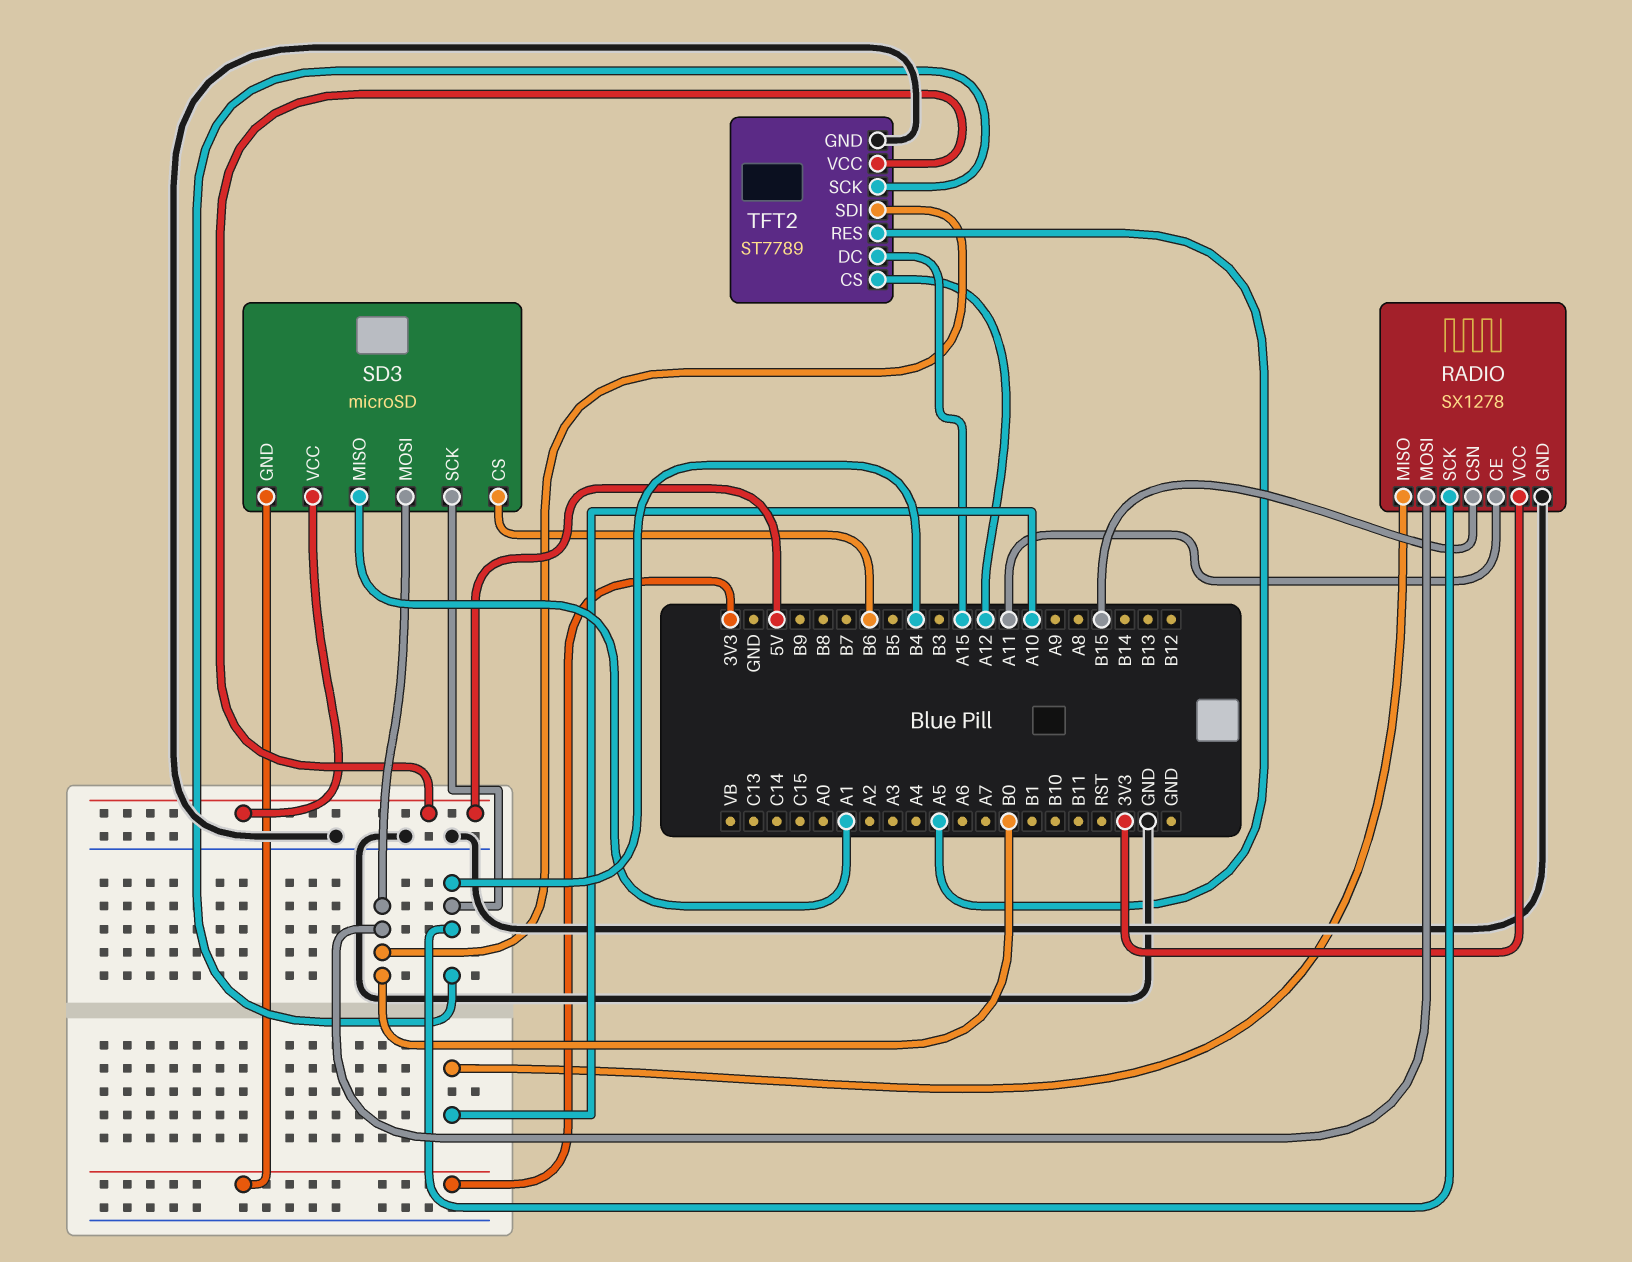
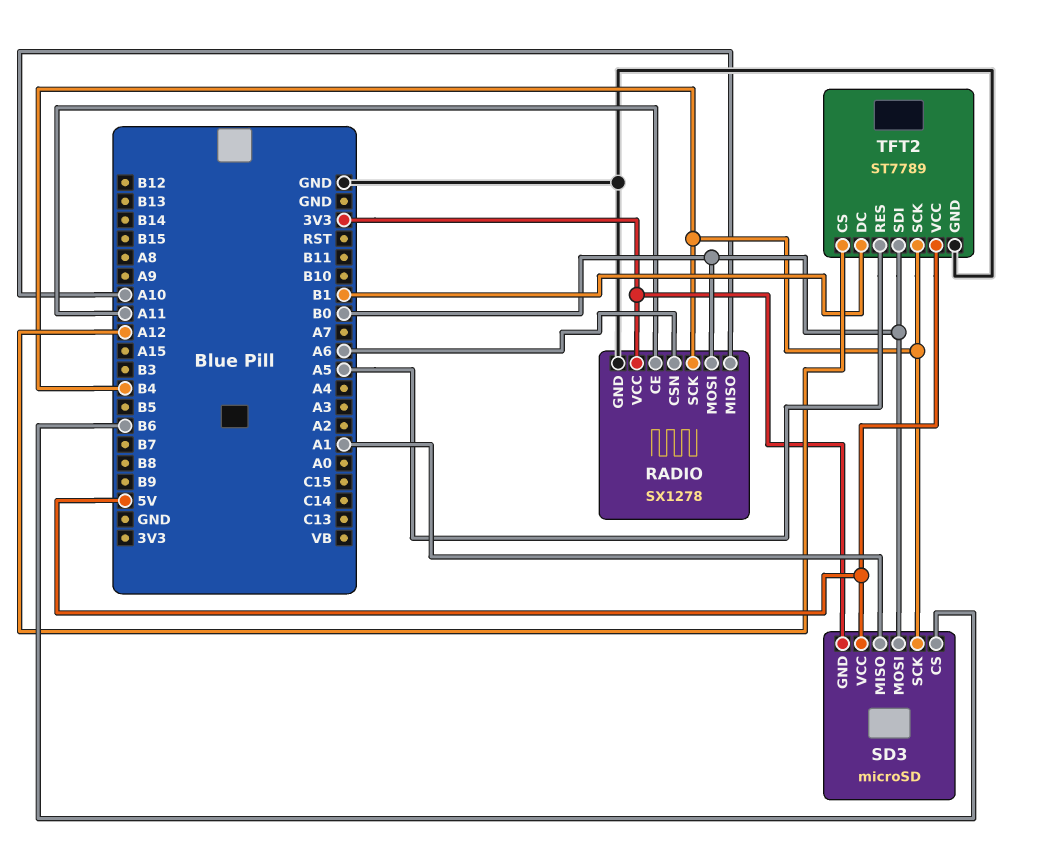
RADIO pin CSN: B15 -> A6
TFT2 pin DC: A15 -> B1

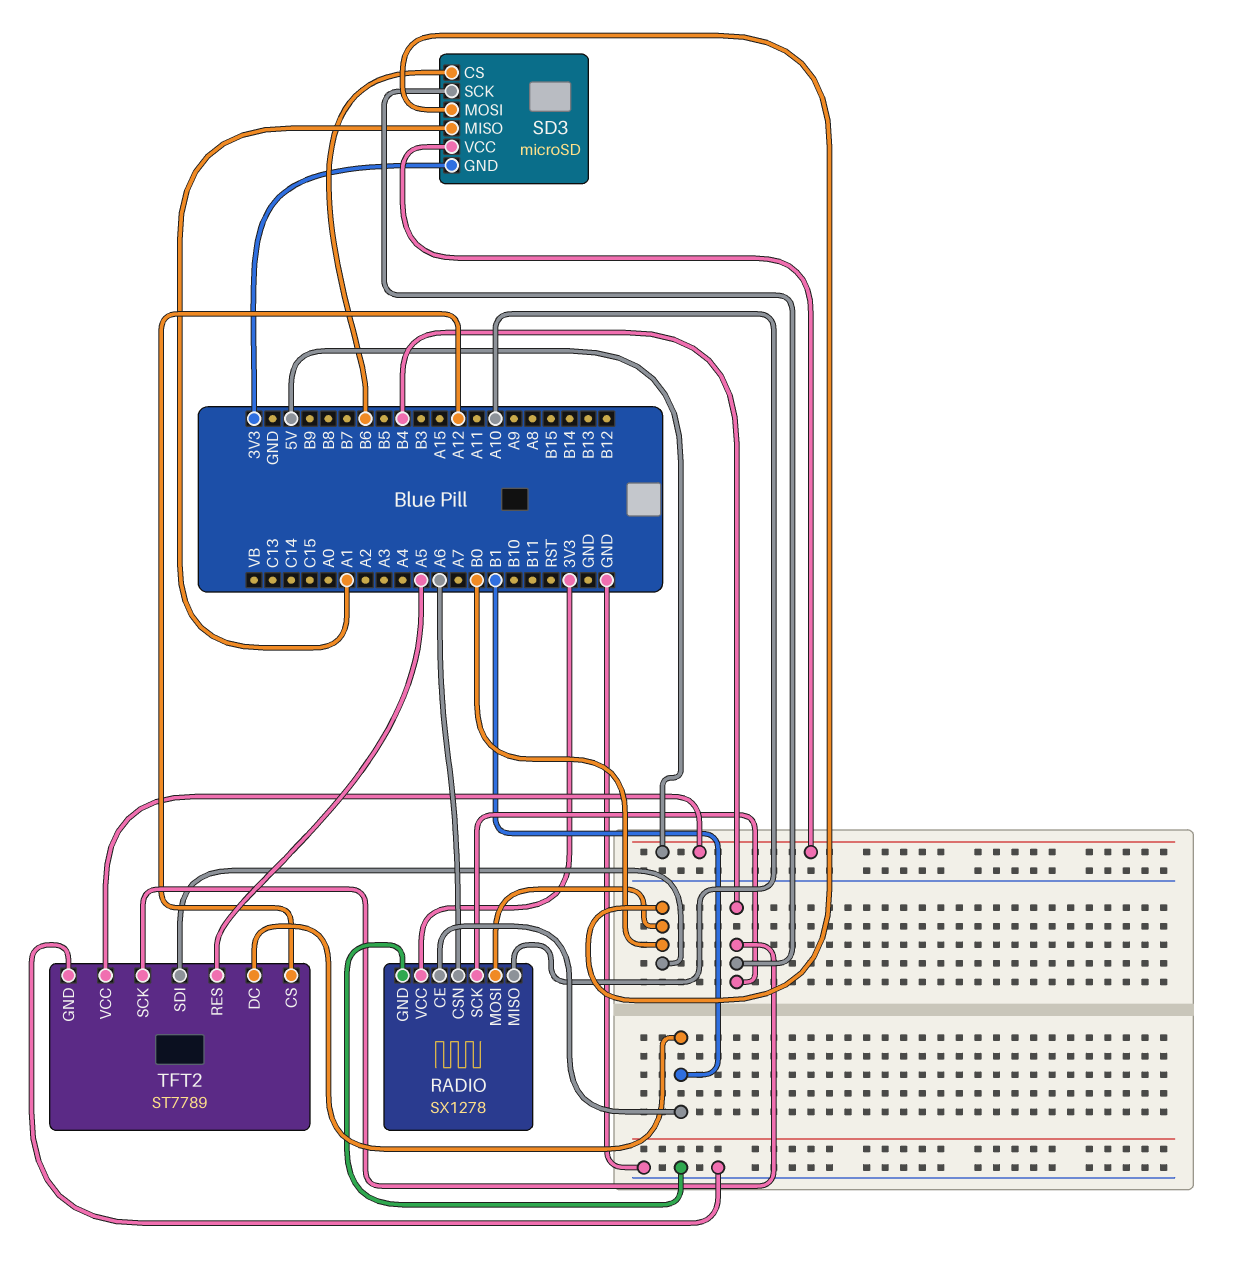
RADIO pin CE: A11 -> B1

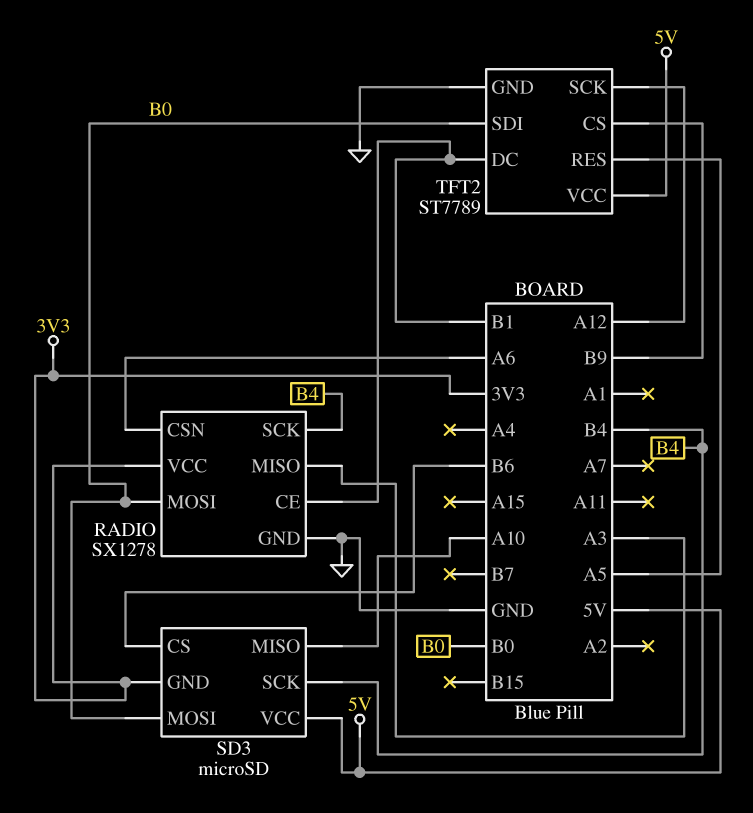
RADIO pin MISO: A10 -> A3
SD3 pin MISO: A1 -> A10
TFT2 pin CS: A12 -> B9
TFT2 pin SCK: B4 -> A12

